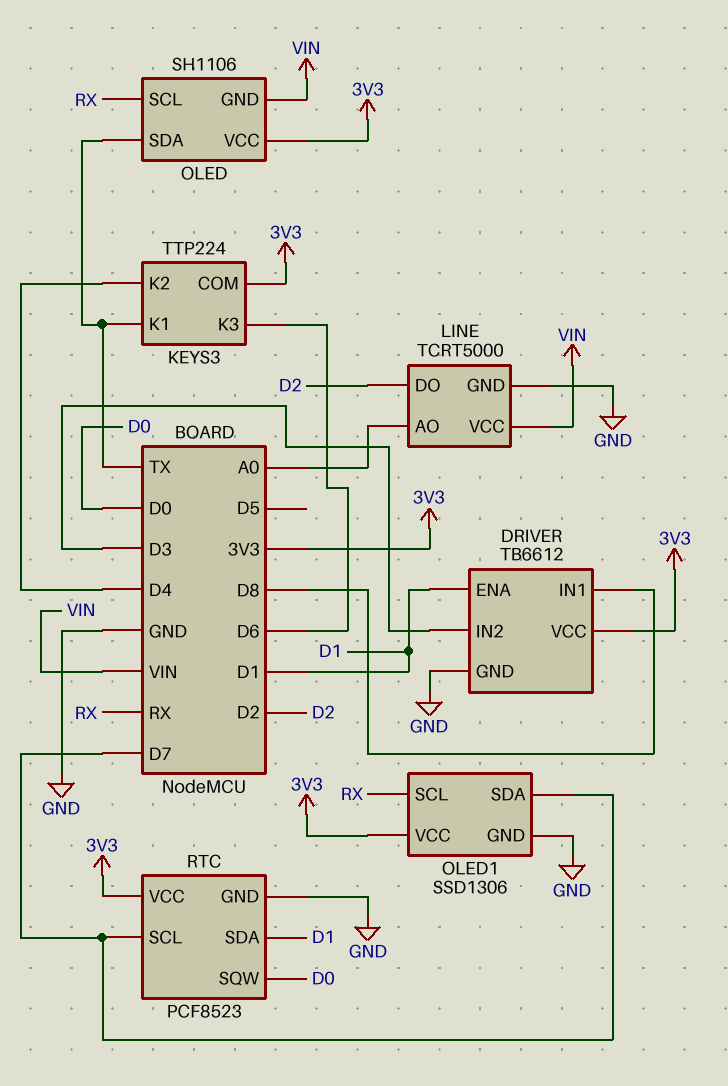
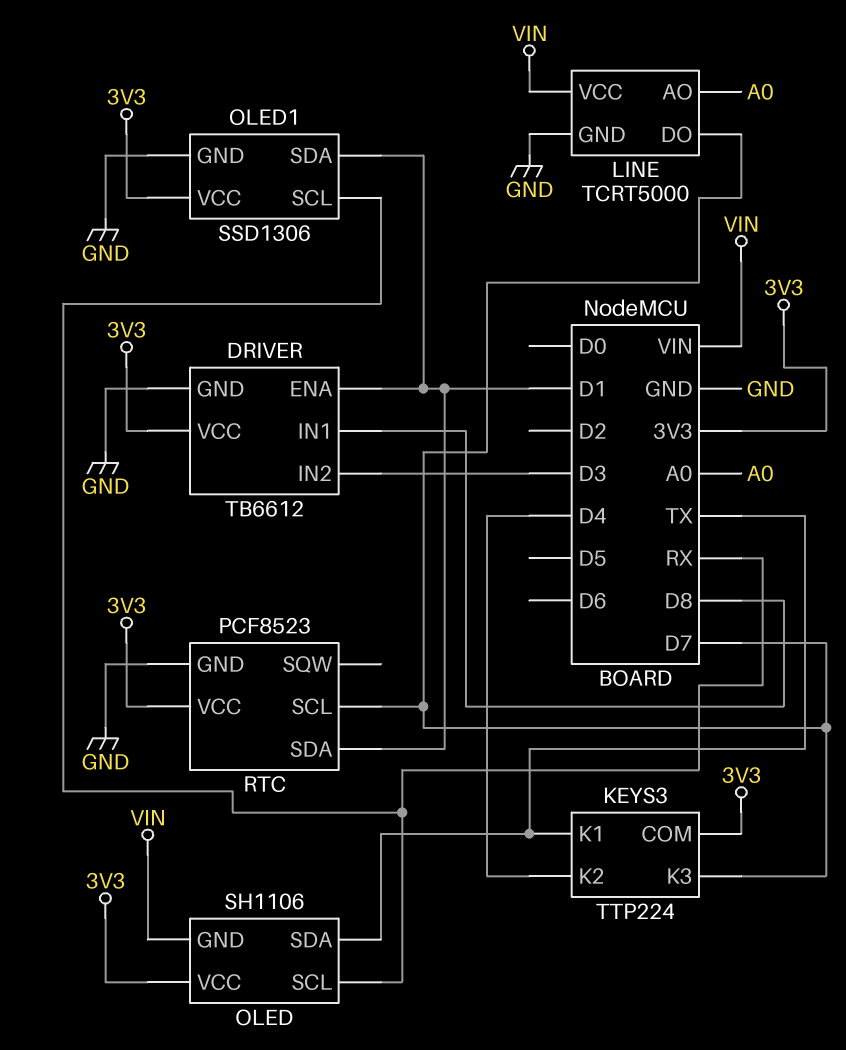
KEYS3 pin K3: D6 -> D7
LINE pin DO: D2 -> D7
OLED1 pin SDA: D7 -> D1
RTC pin SQW: D0 -> none

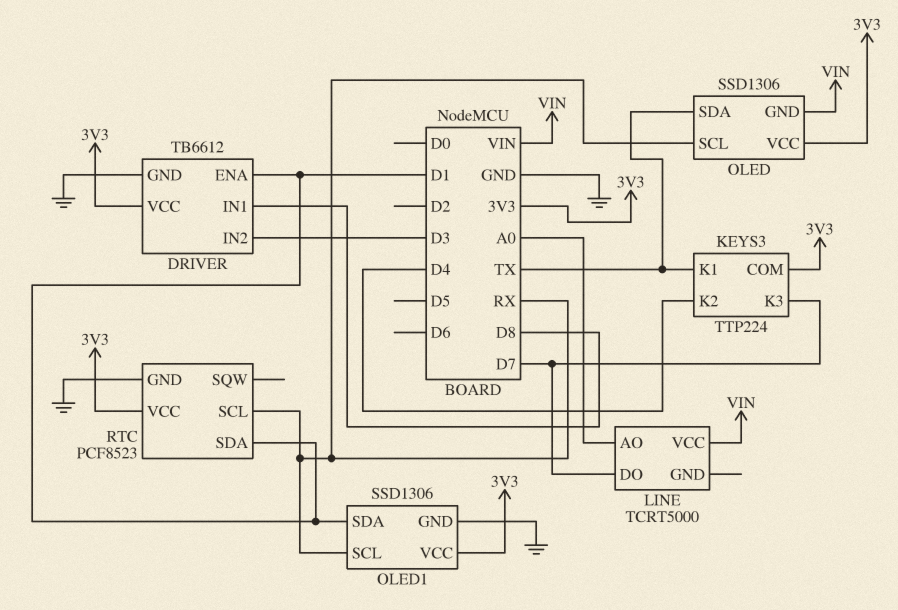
LINE pin GND: GND -> none
OLED: SH1106 -> SSD1306
RTC pin SCL: D7 -> RX

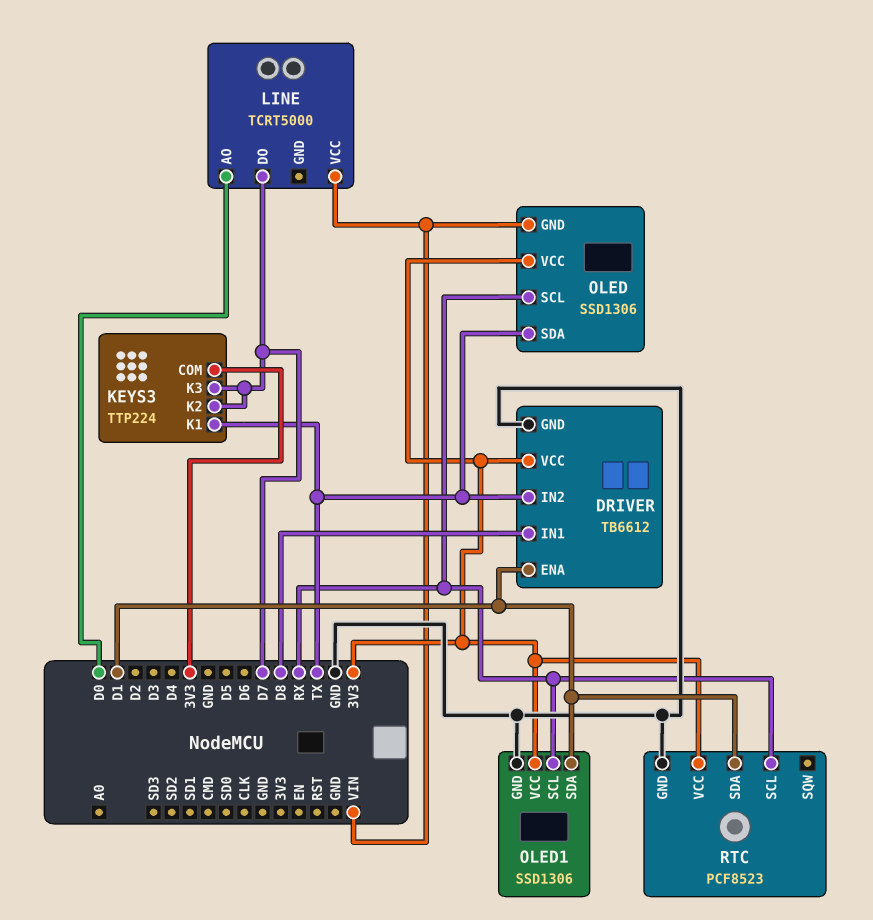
DRIVER pin IN2: D3 -> TX
KEYS3 pin K2: D4 -> D7
LINE pin AO: A0 -> D0

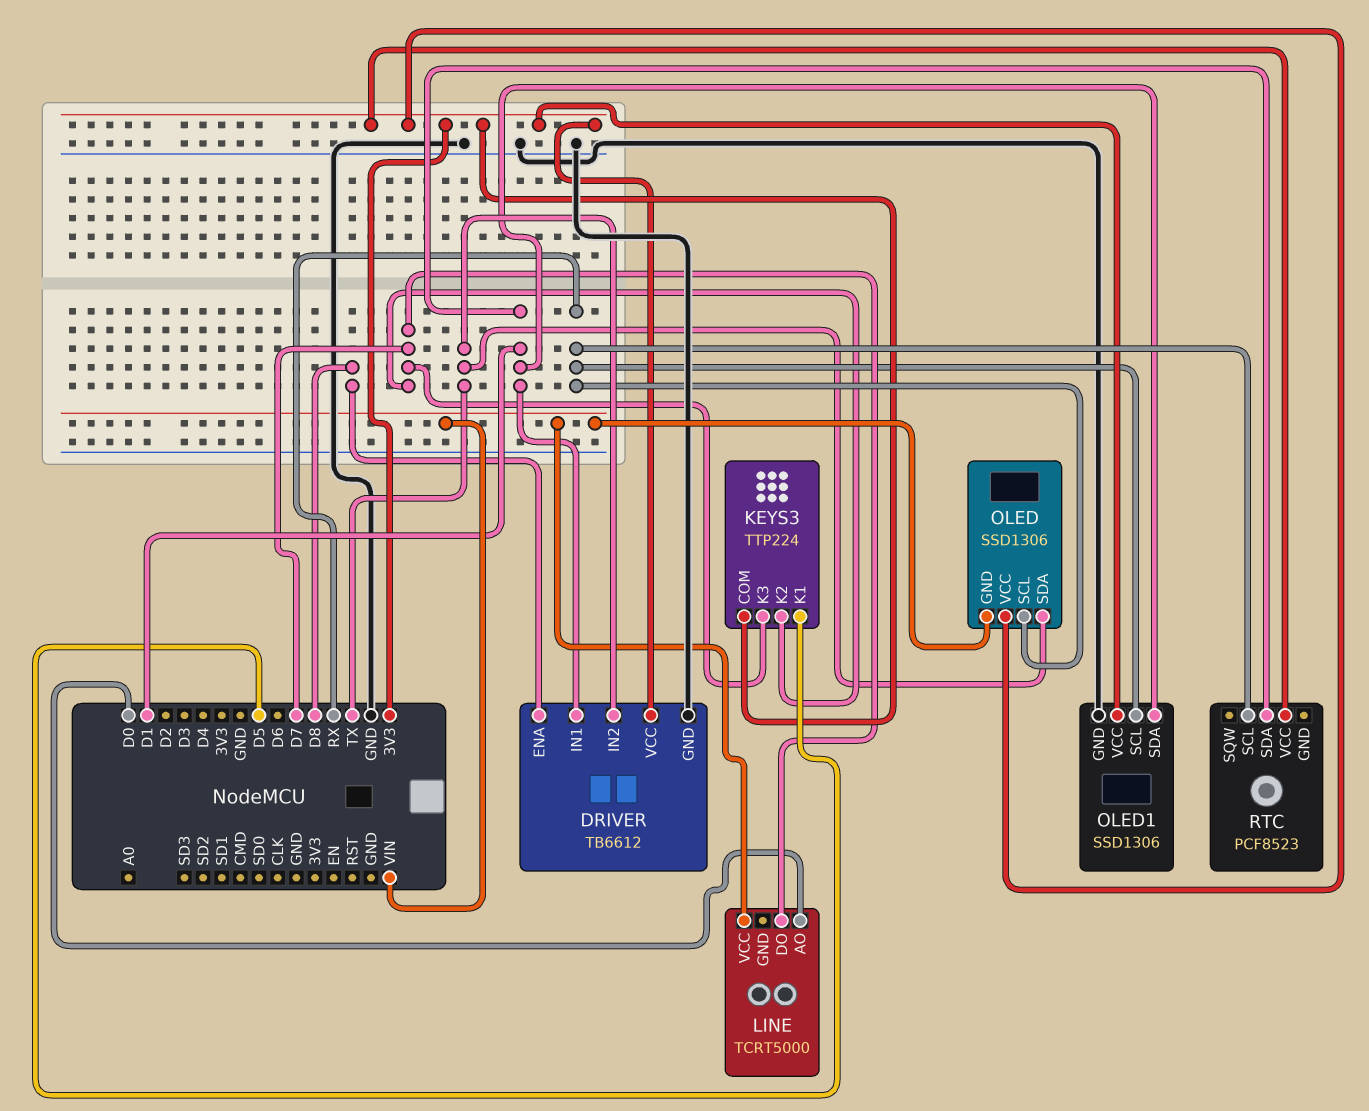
DRIVER pin ENA: D1 -> D8
DRIVER pin IN1: D8 -> D1
KEYS3 pin K1: TX -> D5
RTC pin GND: GND -> none

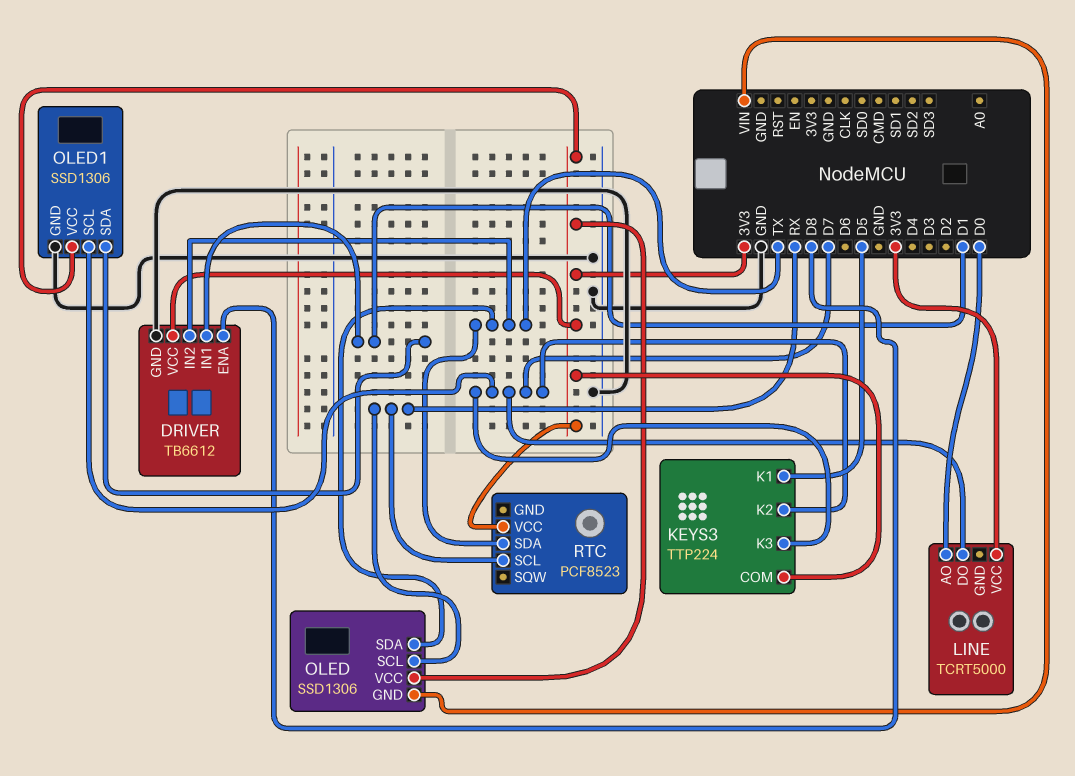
LINE pin VCC: VIN -> 3V3
OLED1 pin SCL: RX -> D7
RTC pin SDA: D1 -> TX

